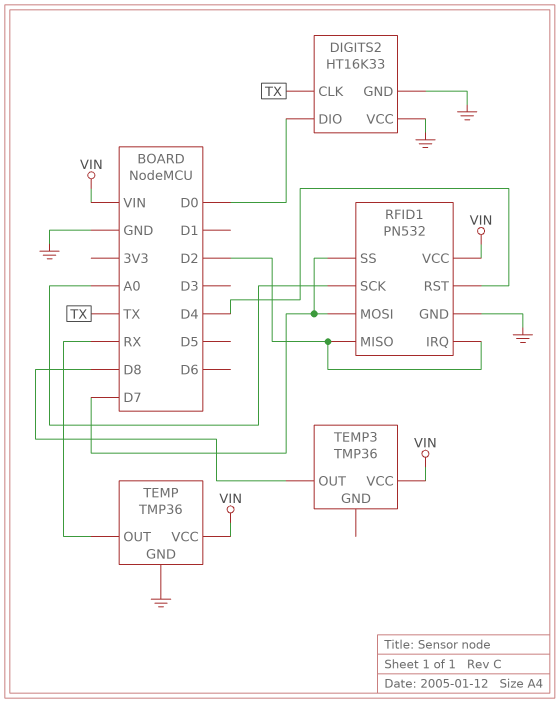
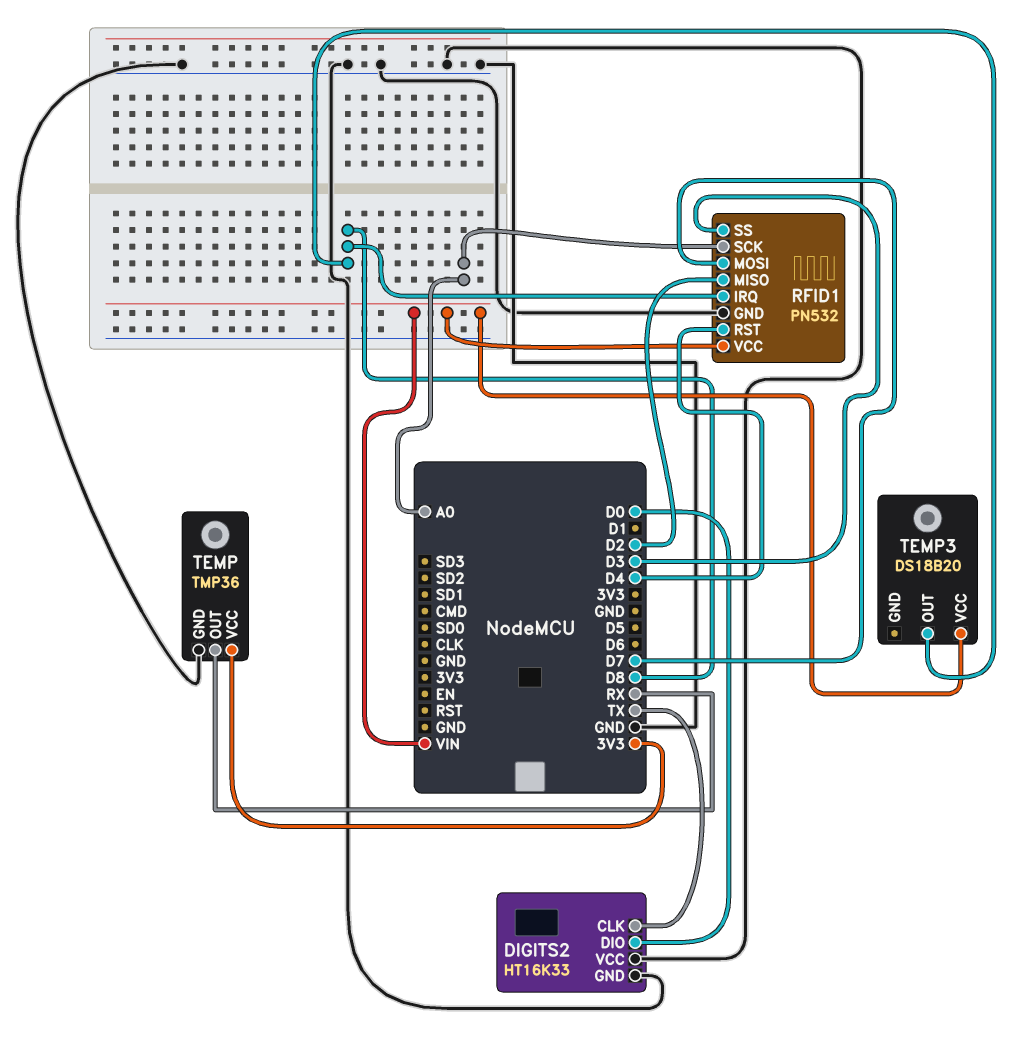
RFID1 pin IRQ: D2 -> D8
RFID1 pin SS: D7 -> D3
TEMP pin VCC: VIN -> 3V3
TEMP3: TMP36 -> DS18B20

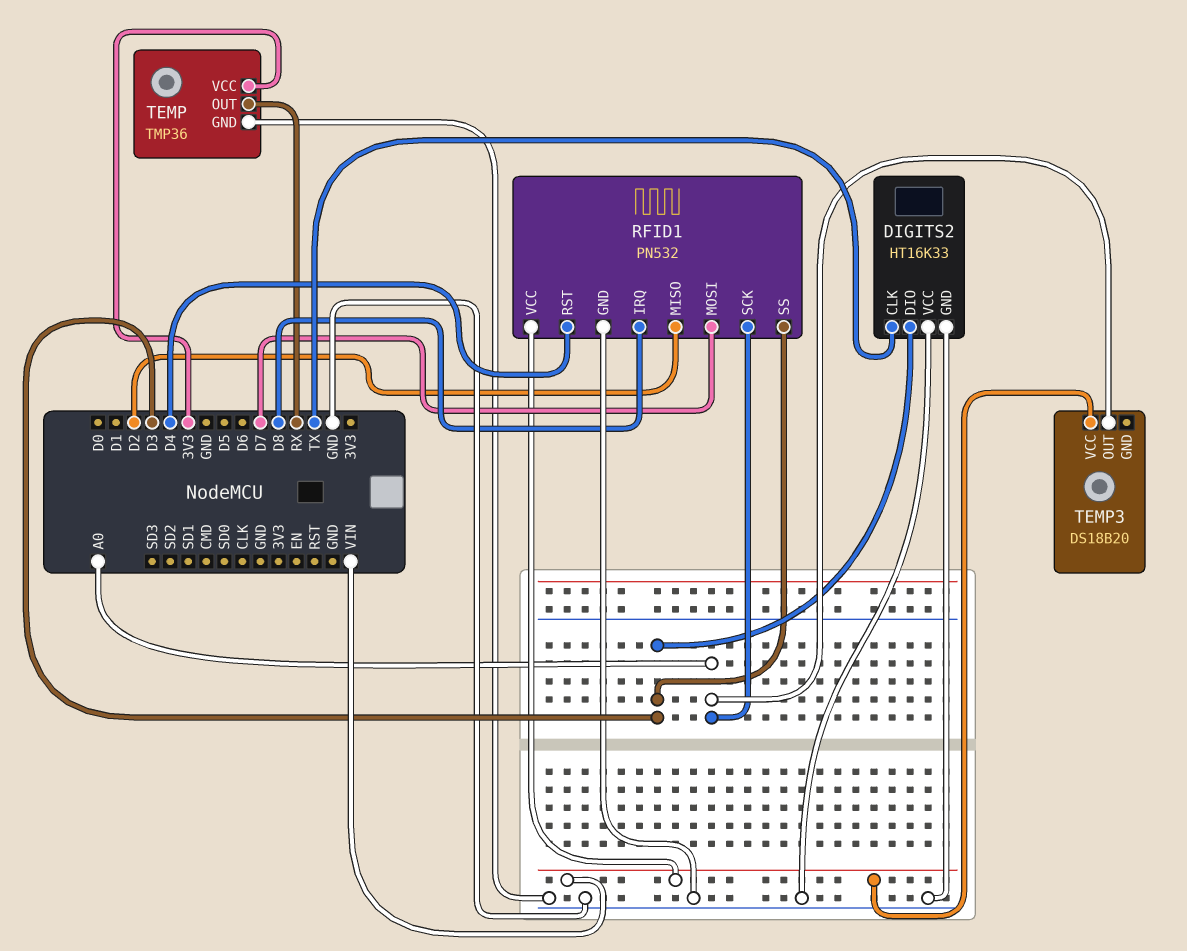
DIGITS2 pin DIO: D0 -> D3
TEMP3 pin OUT: D8 -> A0

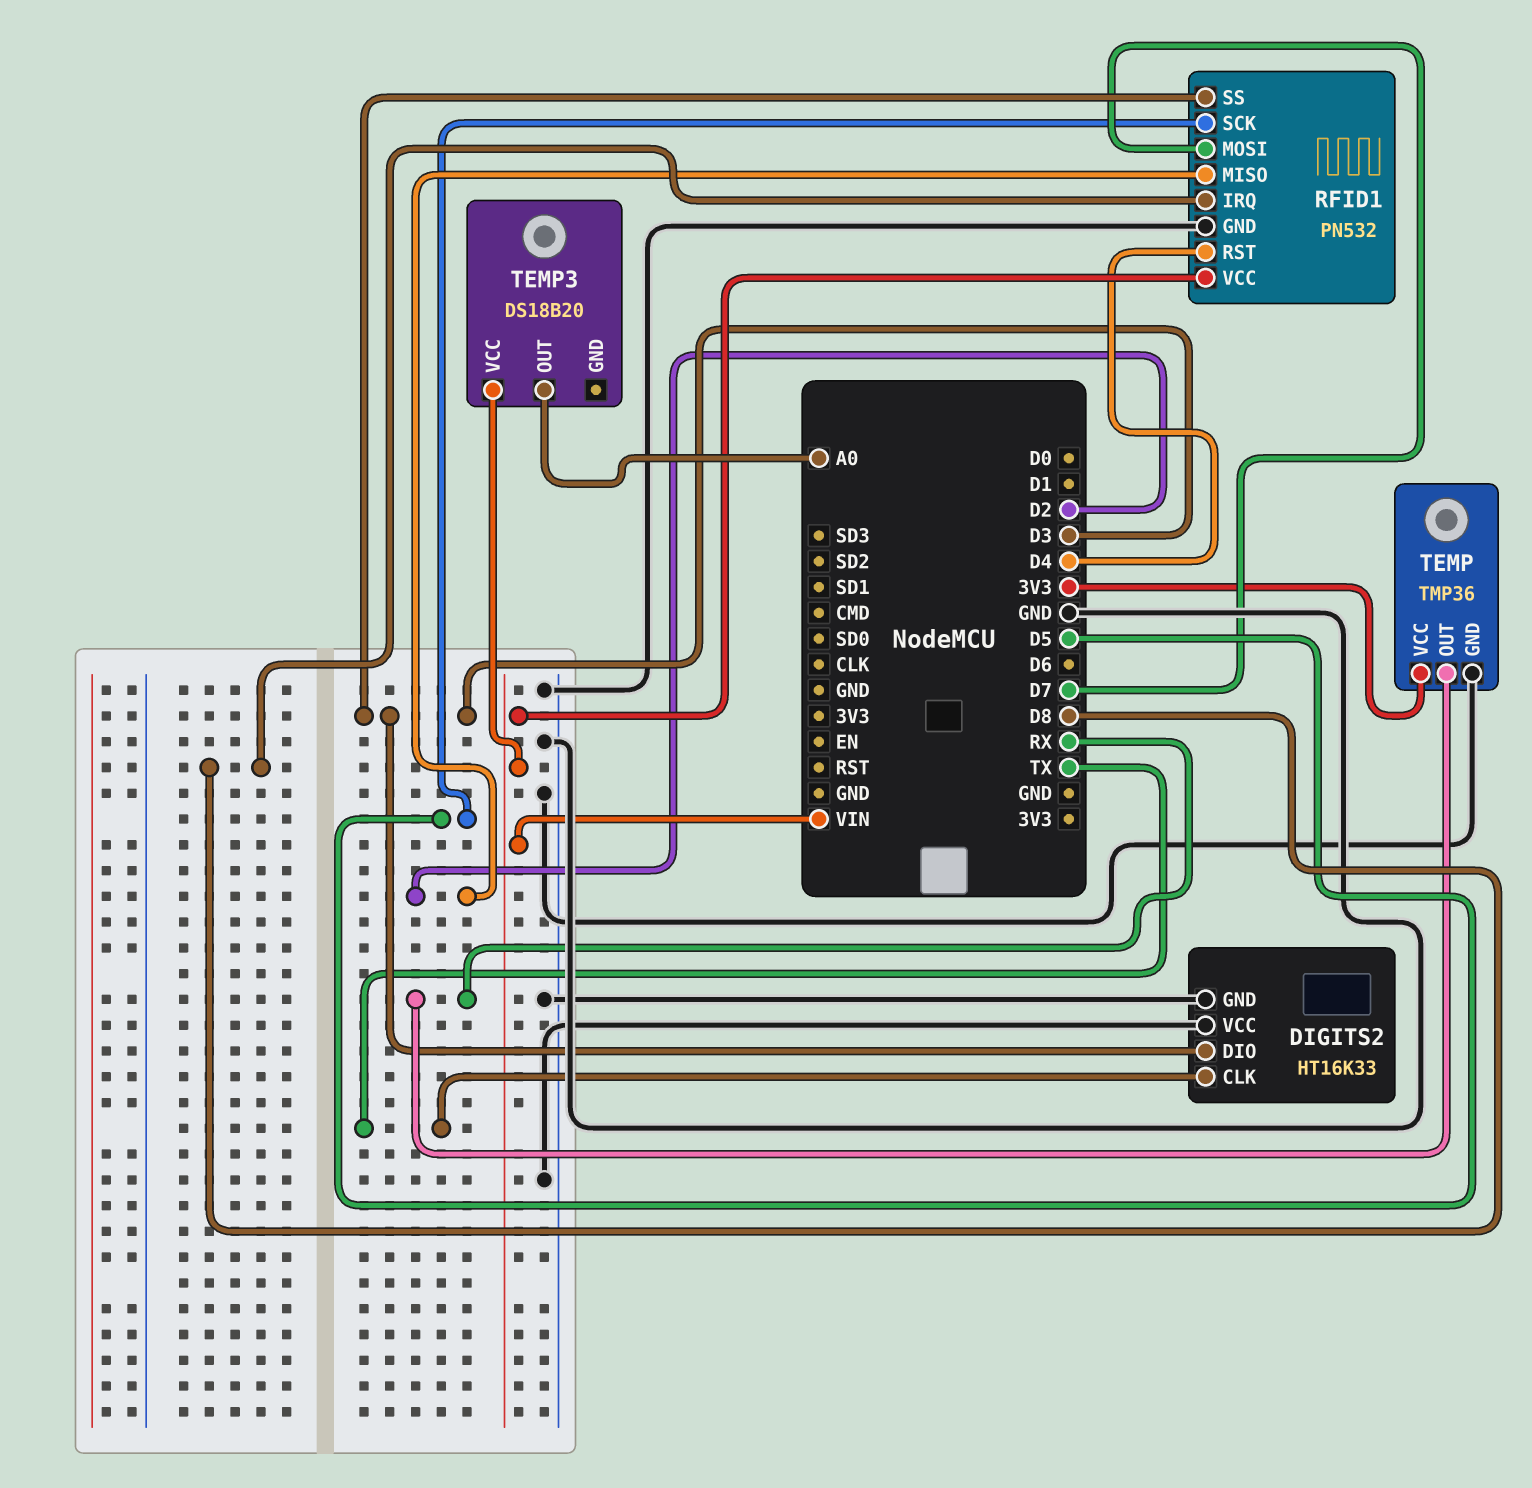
RFID1 pin SCK: A0 -> D5

